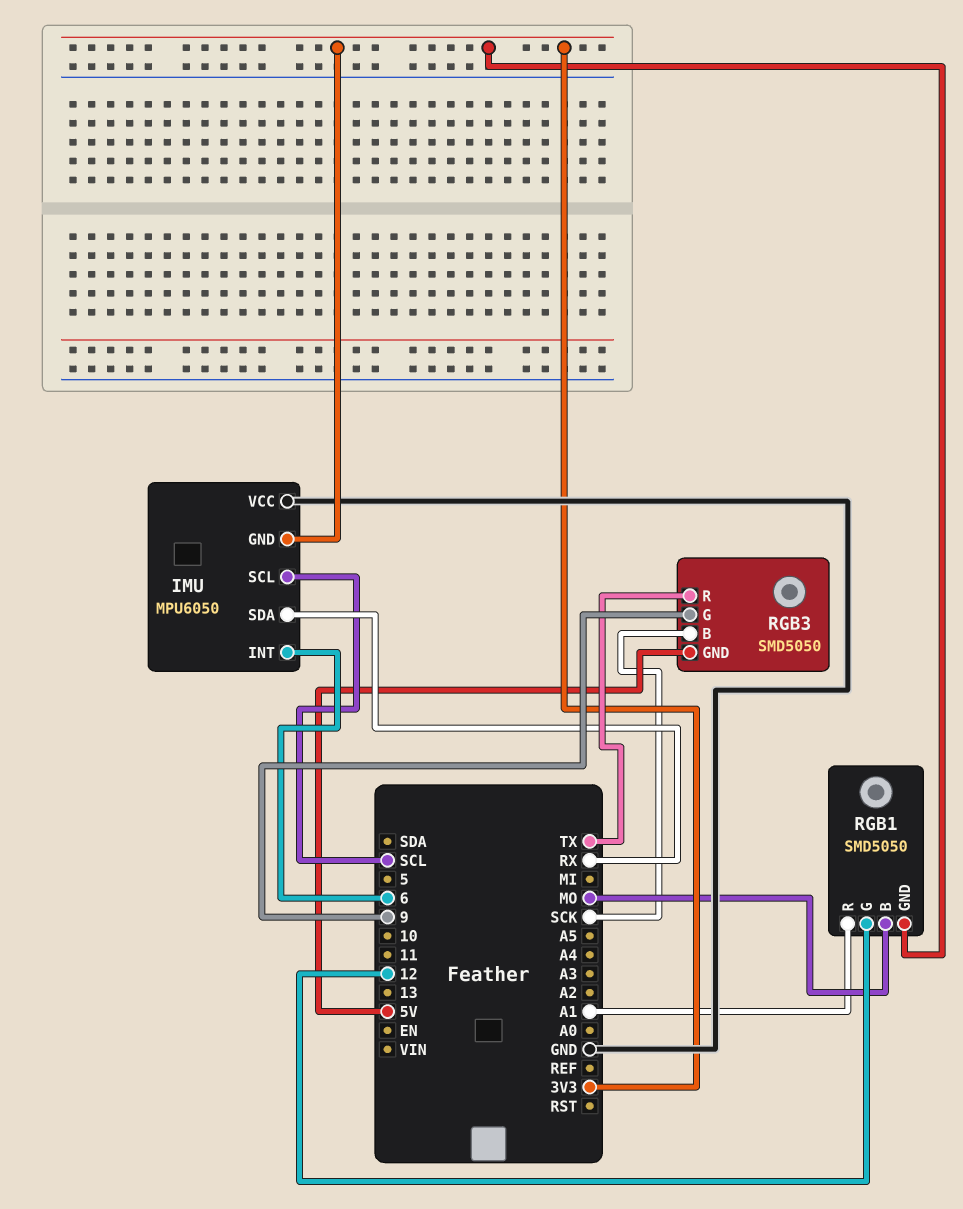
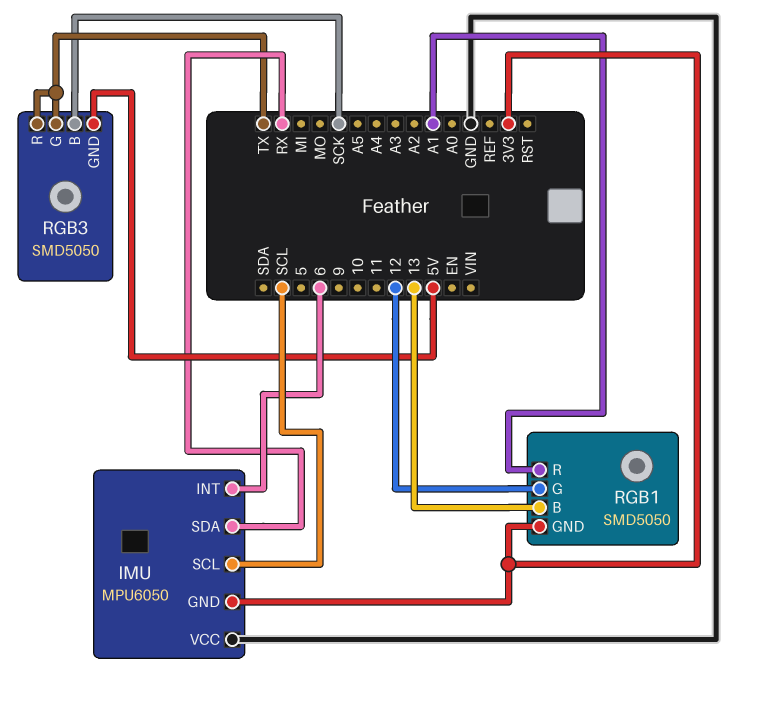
RGB1 pin B: MO -> 13
RGB3 pin G: 9 -> TX

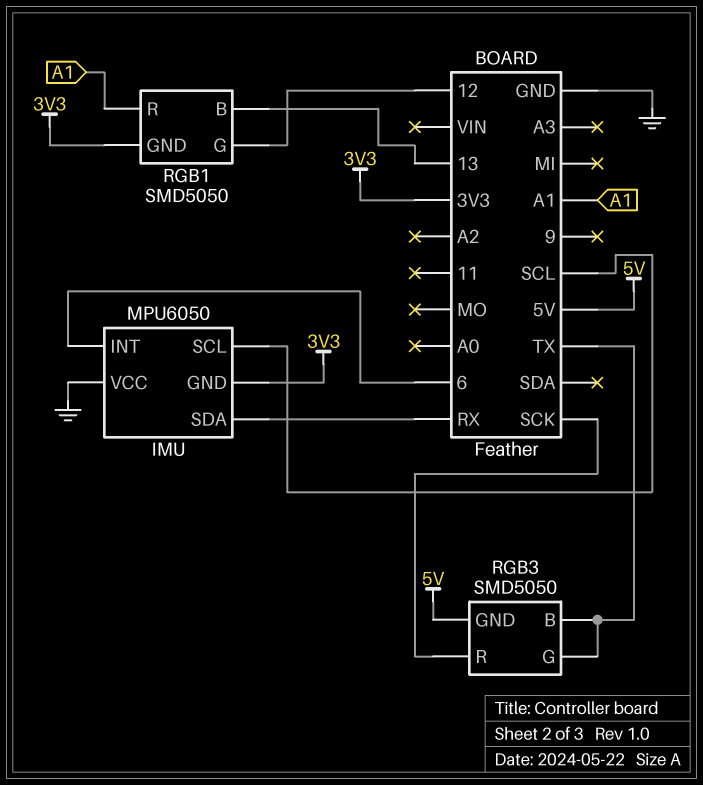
RGB3 pin B: SCK -> TX
RGB3 pin R: TX -> SCK

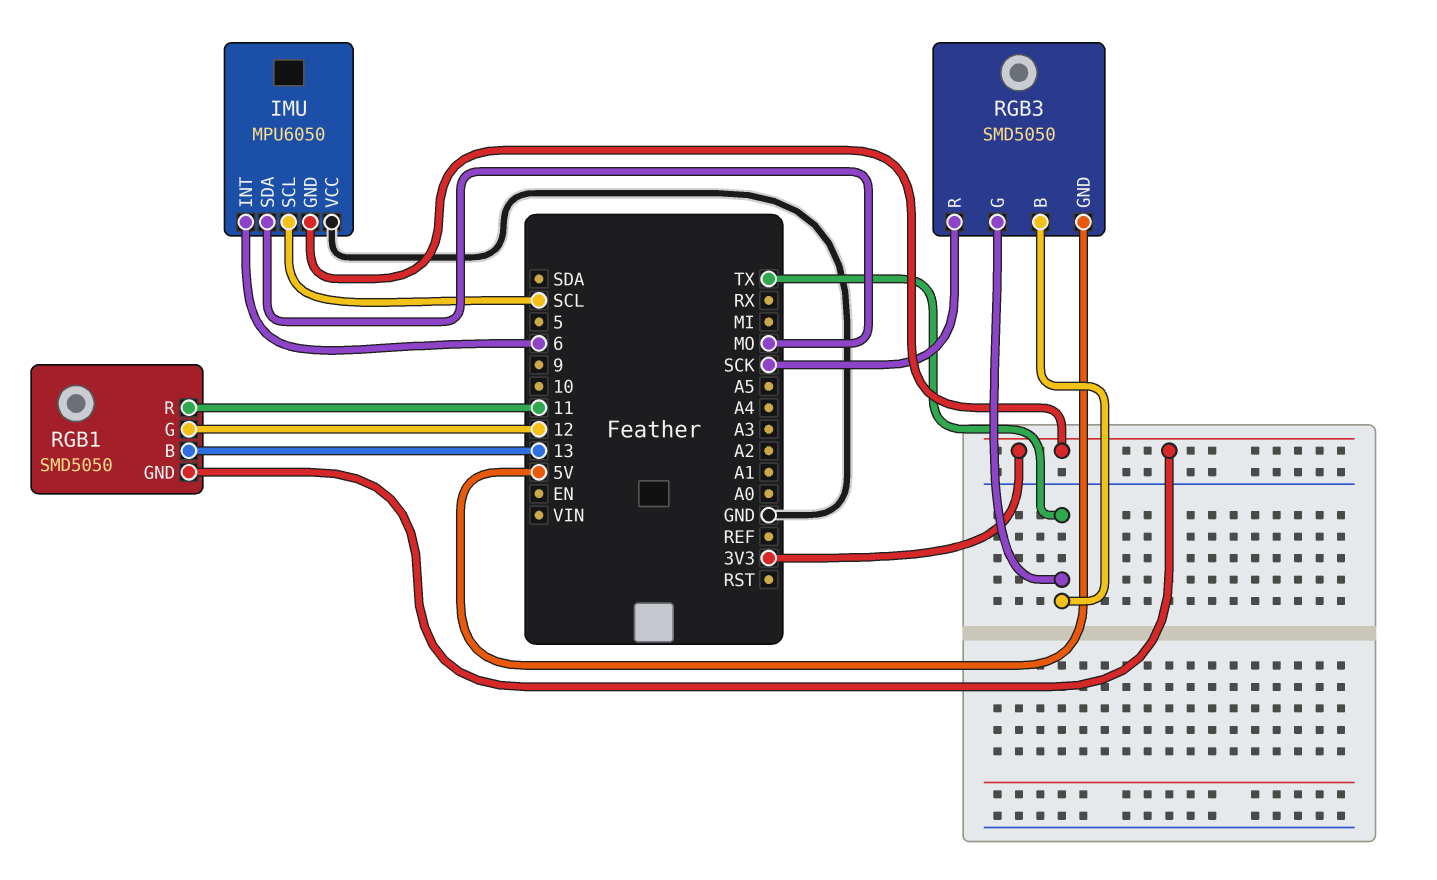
IMU pin SDA: RX -> MO
RGB1 pin R: A1 -> 11

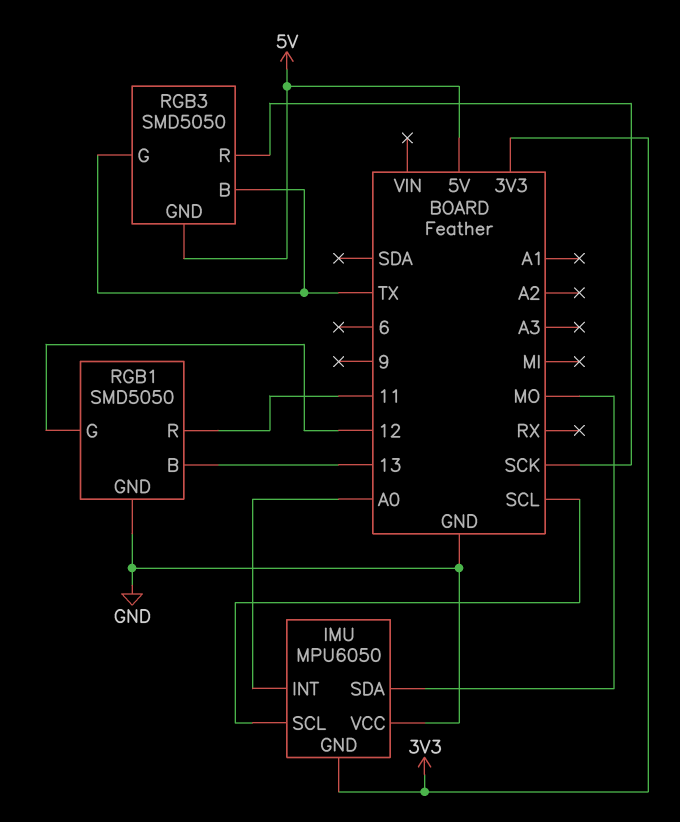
IMU pin INT: 6 -> A0
RGB1 pin GND: 3V3 -> GND

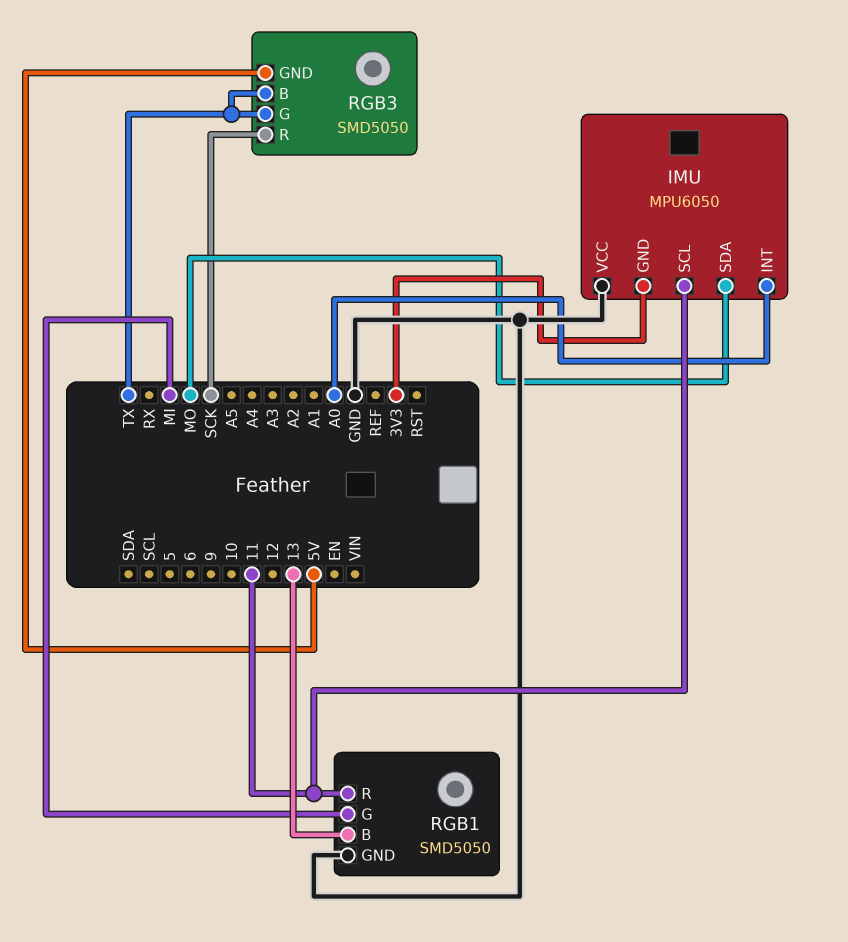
IMU pin SCL: SCL -> 11
RGB1 pin G: 12 -> MI

